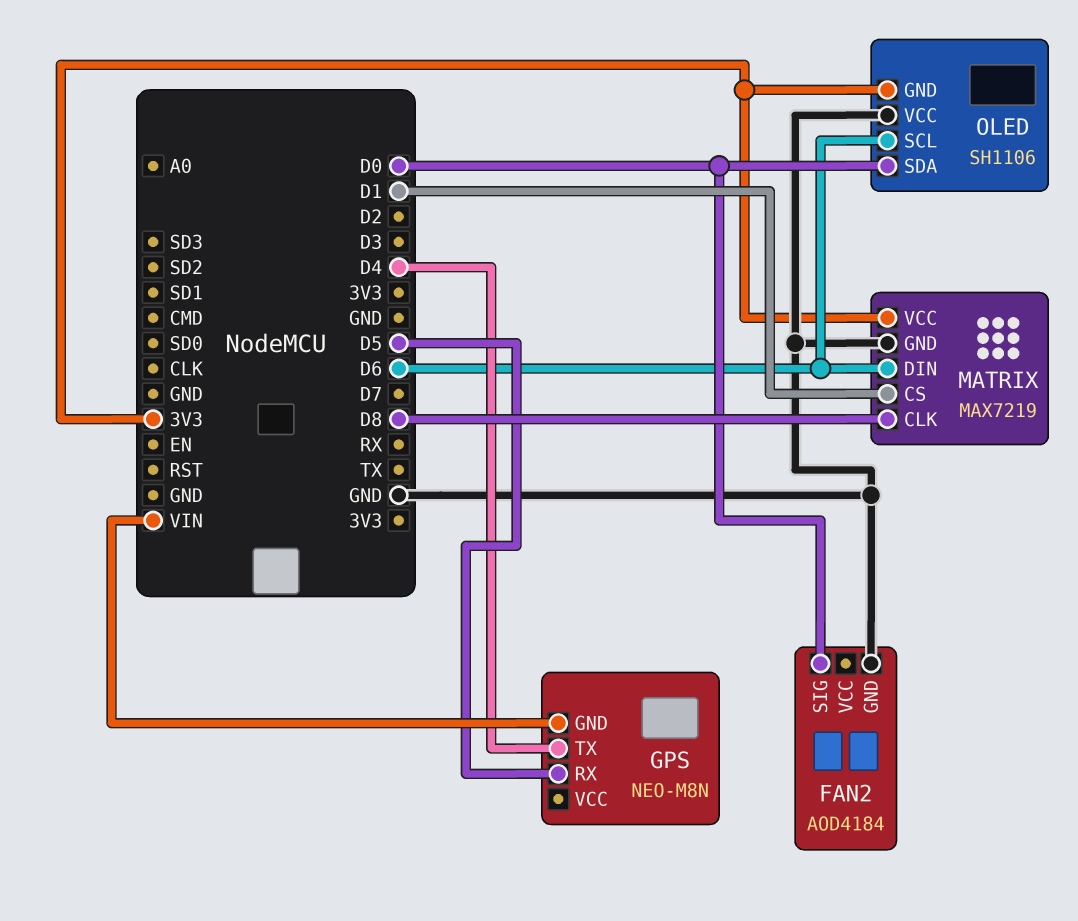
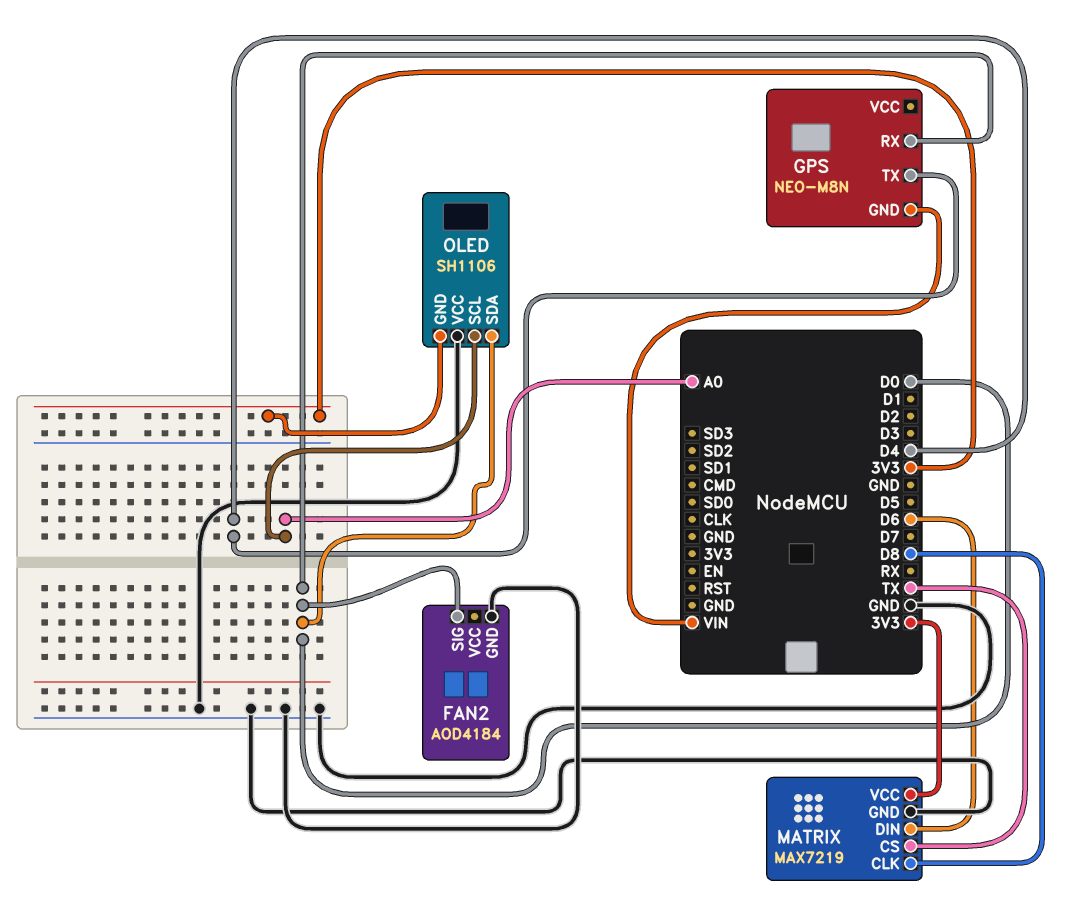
GPS pin RX: D5 -> D0
MATRIX pin CS: D1 -> TX
OLED pin SCL: D6 -> A0

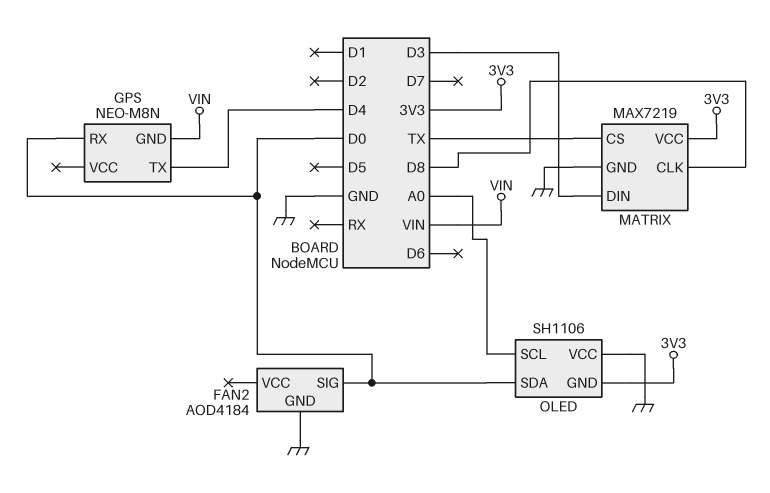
MATRIX pin DIN: D6 -> D3

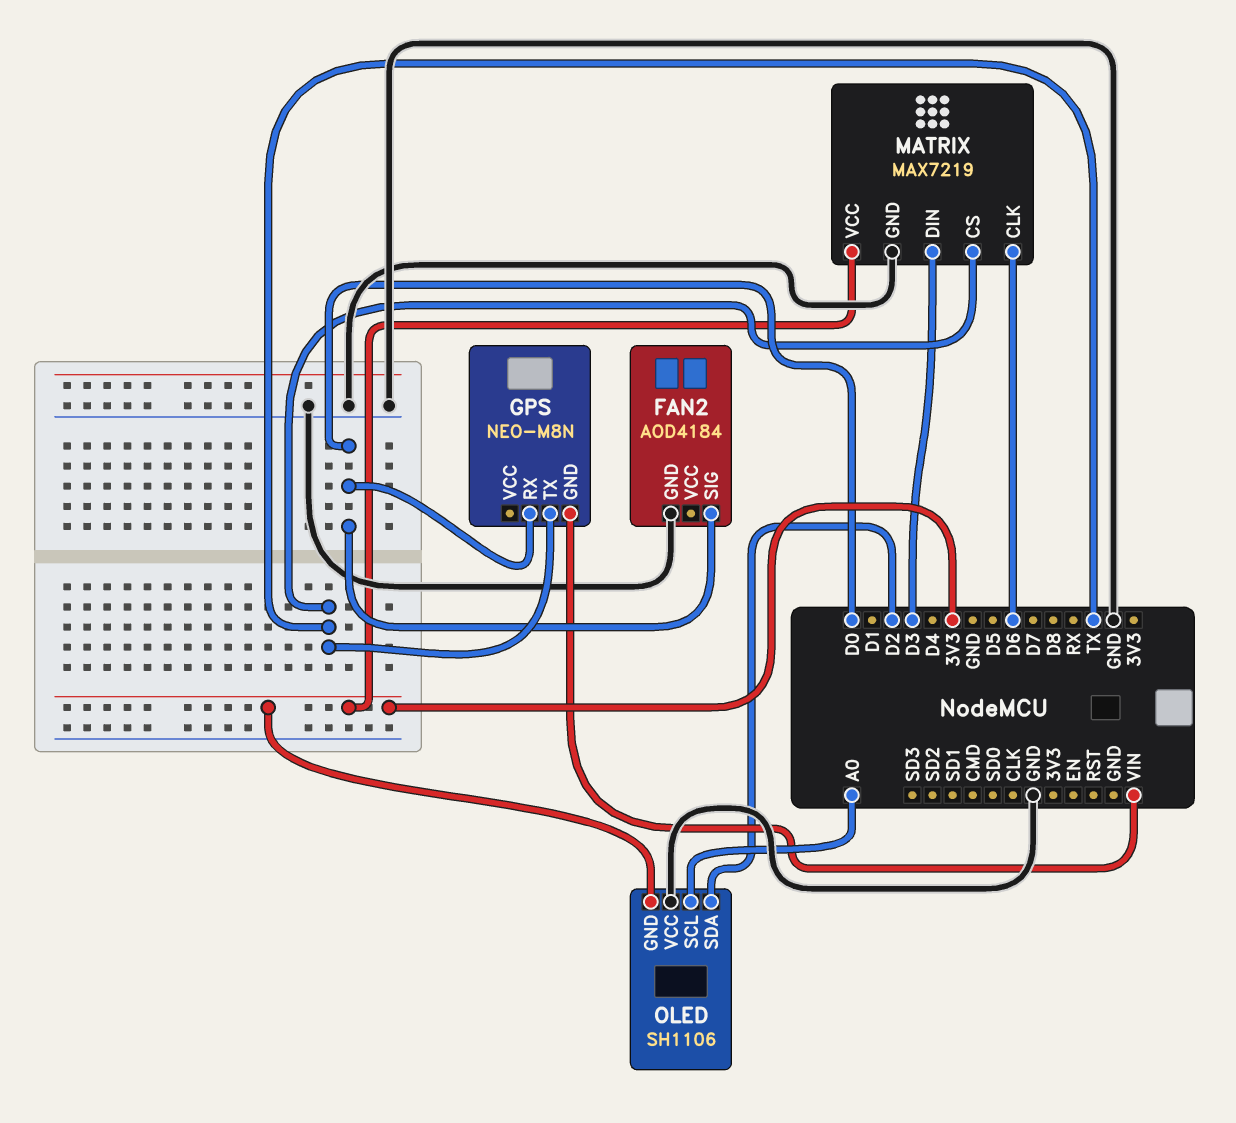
GPS pin TX: D4 -> TX
MATRIX pin CLK: D8 -> D6
OLED pin SDA: D0 -> D2

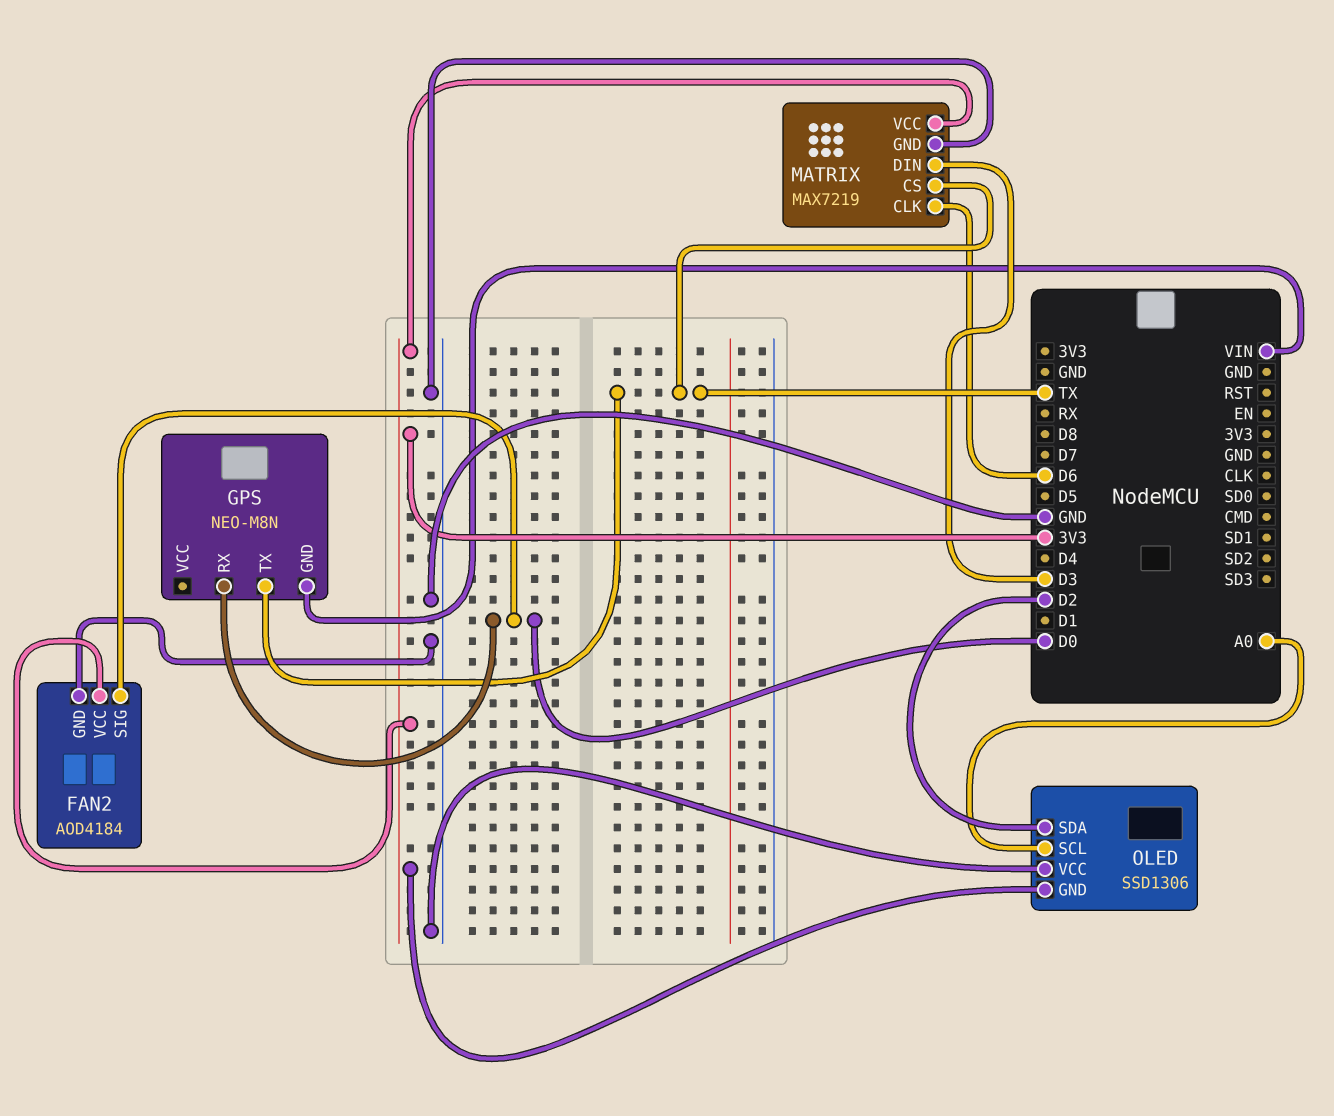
FAN2 pin VCC: none -> 3V3
OLED: SH1106 -> SSD1306

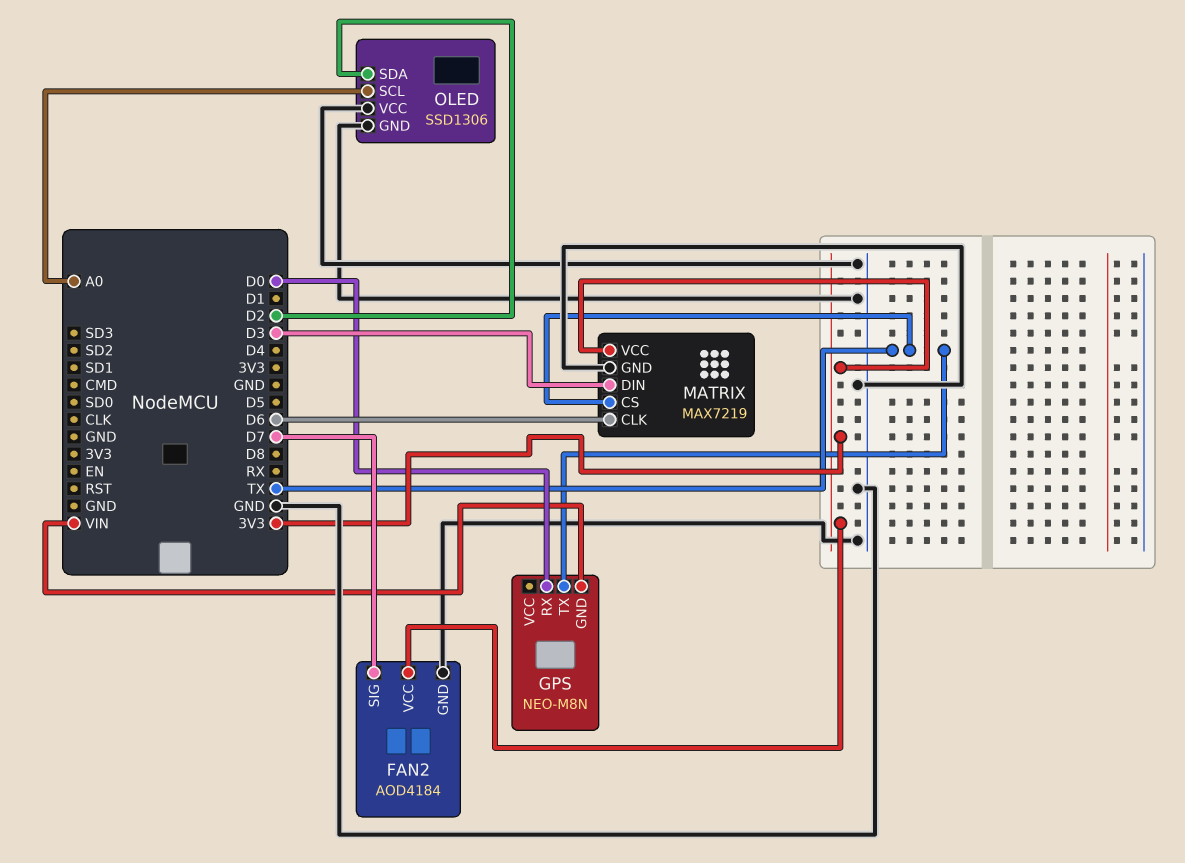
FAN2 pin SIG: D0 -> D7
OLED pin GND: 3V3 -> GND

